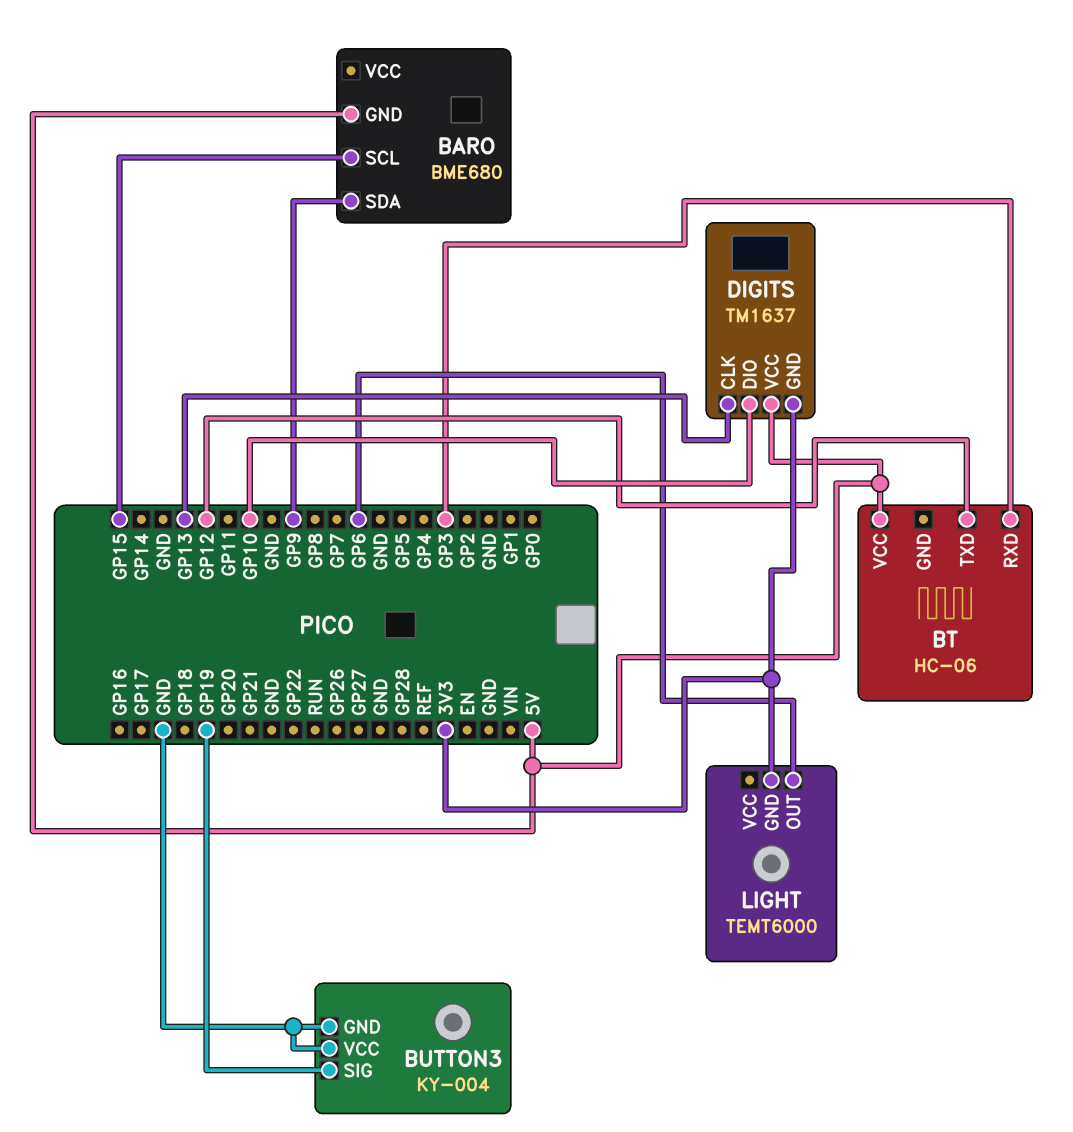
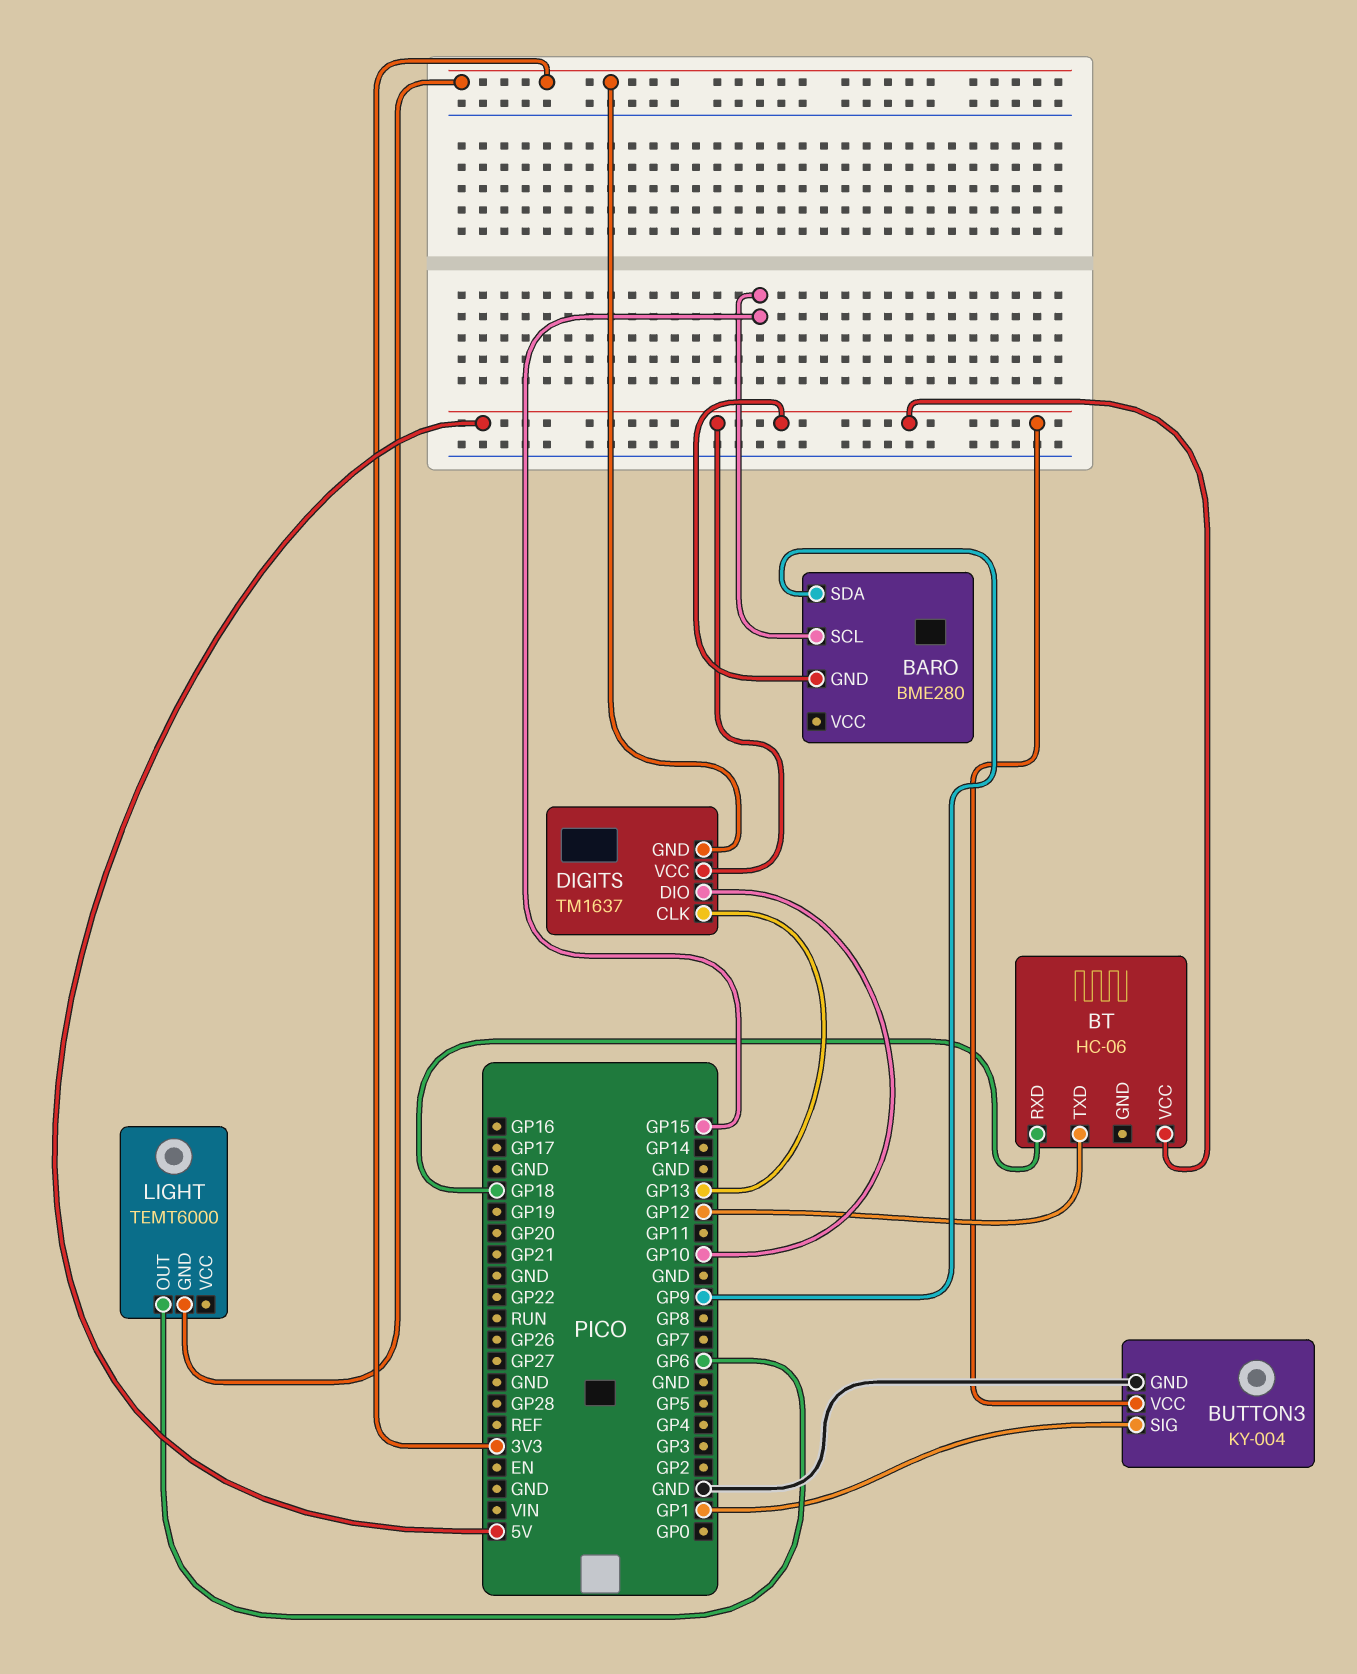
BARO: BME680 -> BME280
BT pin RXD: GP3 -> GP18
BUTTON3 pin SIG: GP19 -> GP1
BUTTON3 pin VCC: GND -> 5V

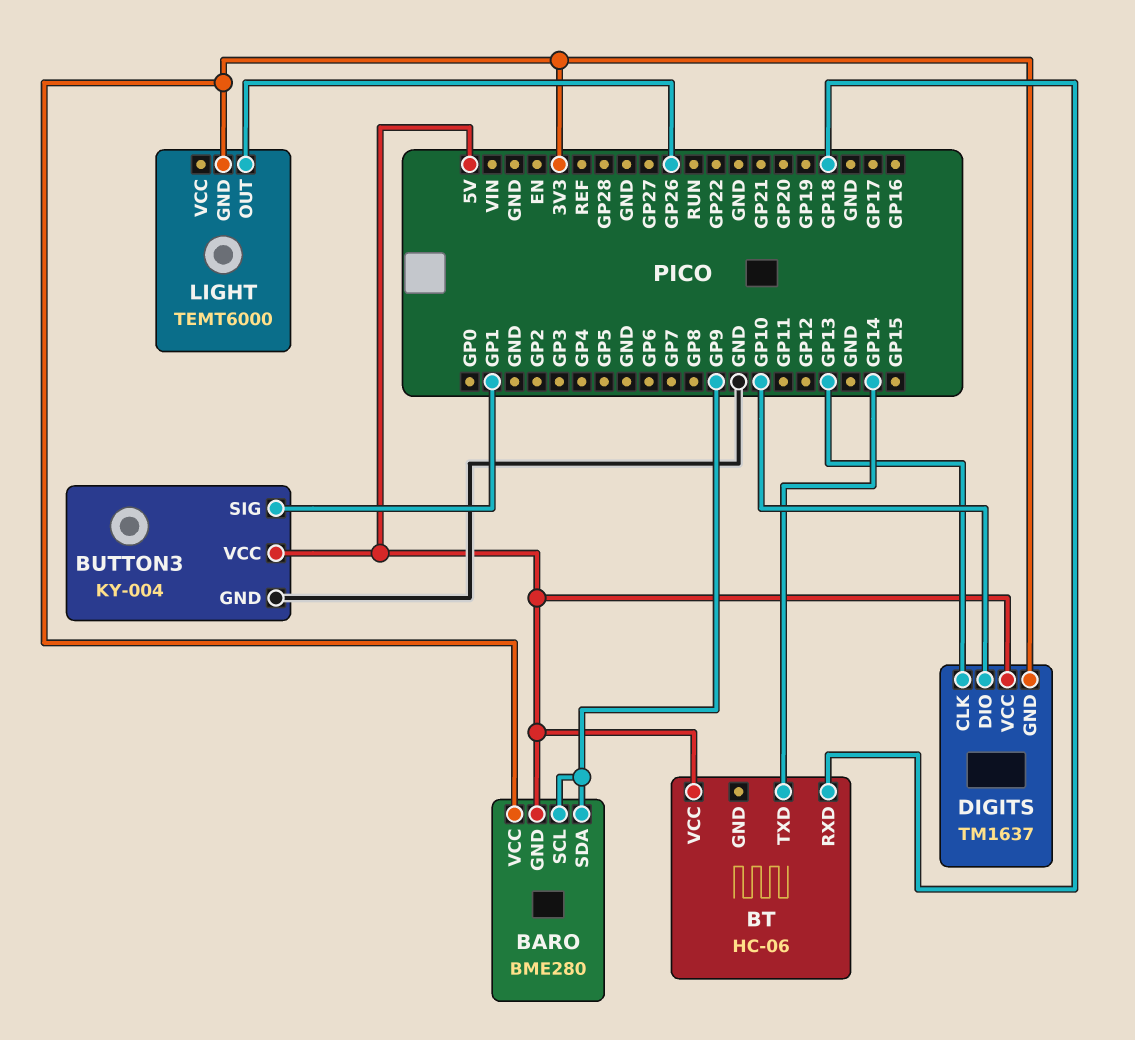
BARO pin SCL: GP15 -> GP9
BARO pin VCC: none -> 3V3
BT pin TXD: GP12 -> GP14
LIGHT pin OUT: GP6 -> GP26

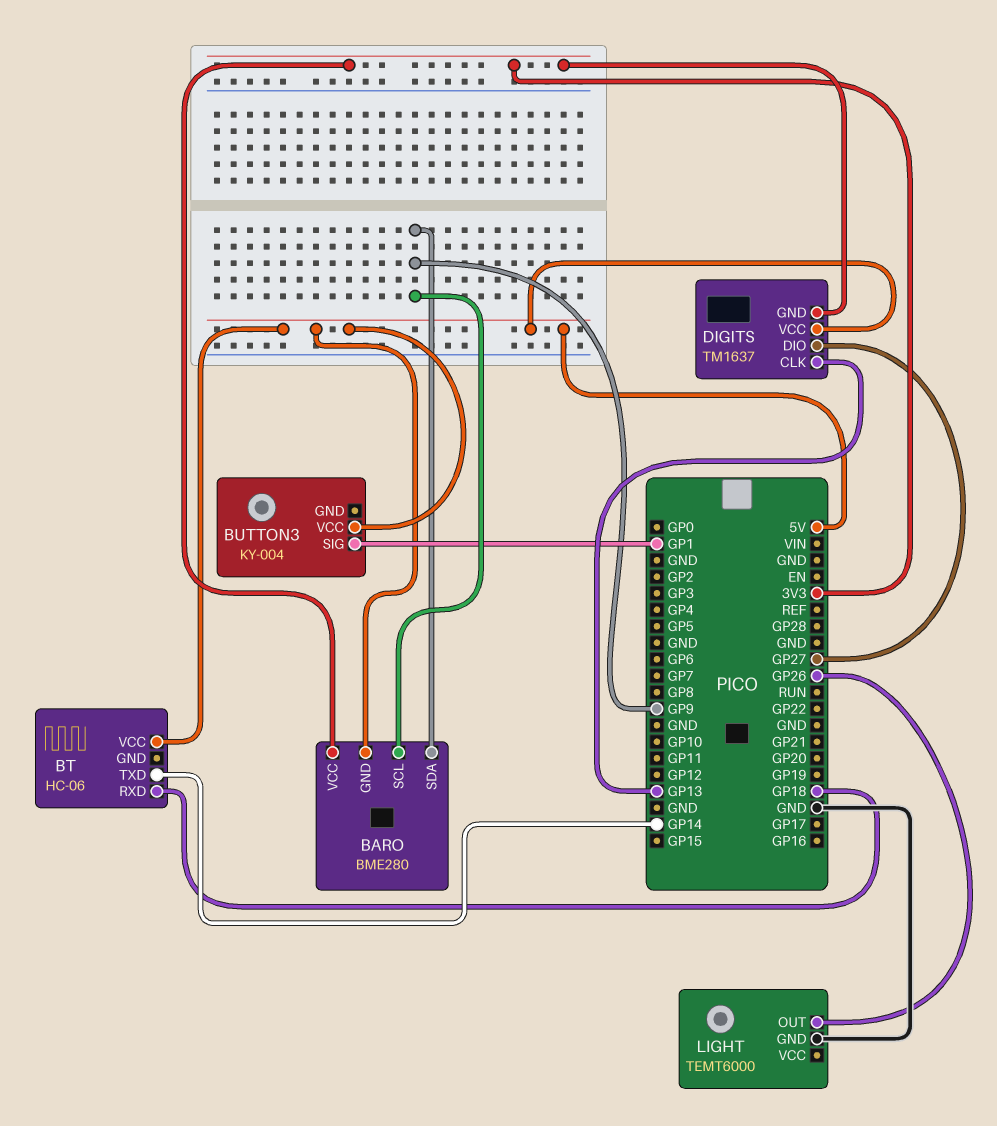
BUTTON3 pin GND: GND -> none
DIGITS pin DIO: GP10 -> GP27
LIGHT pin GND: 3V3 -> GND

